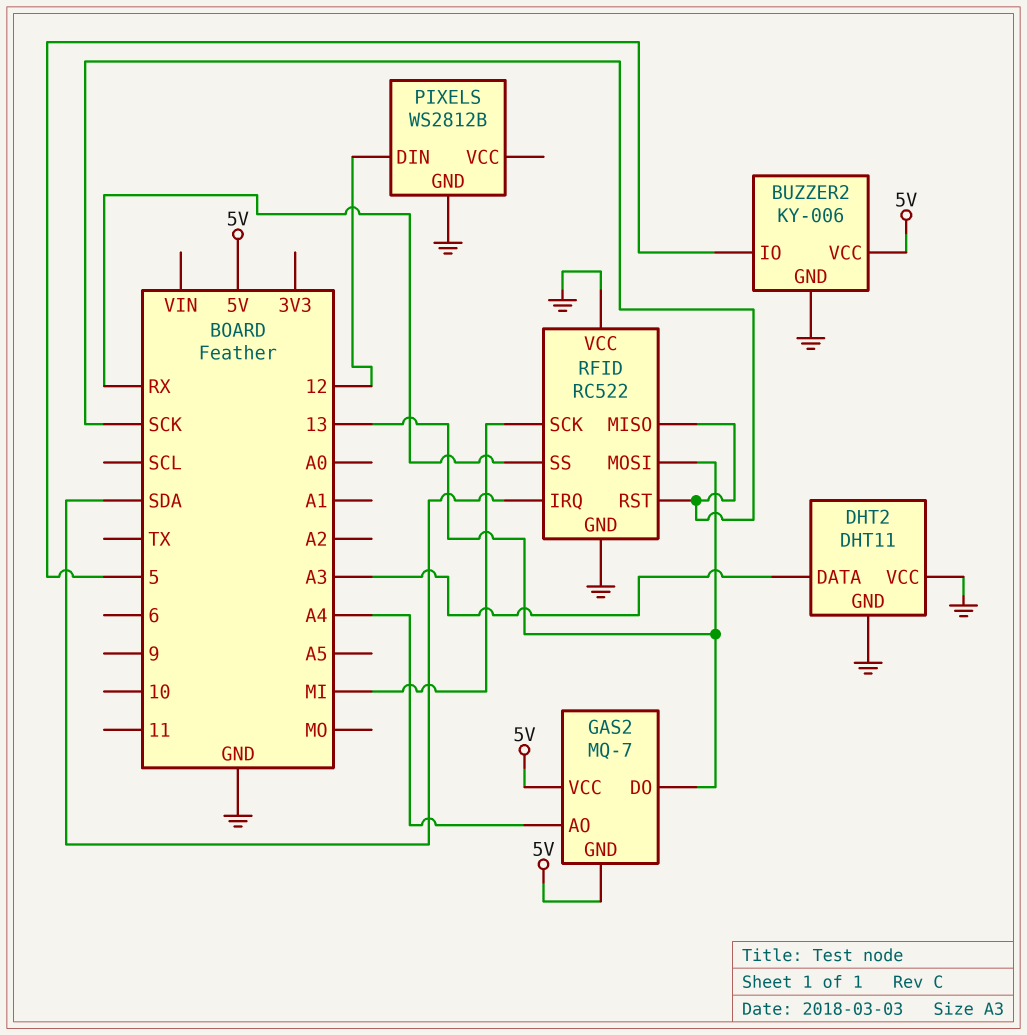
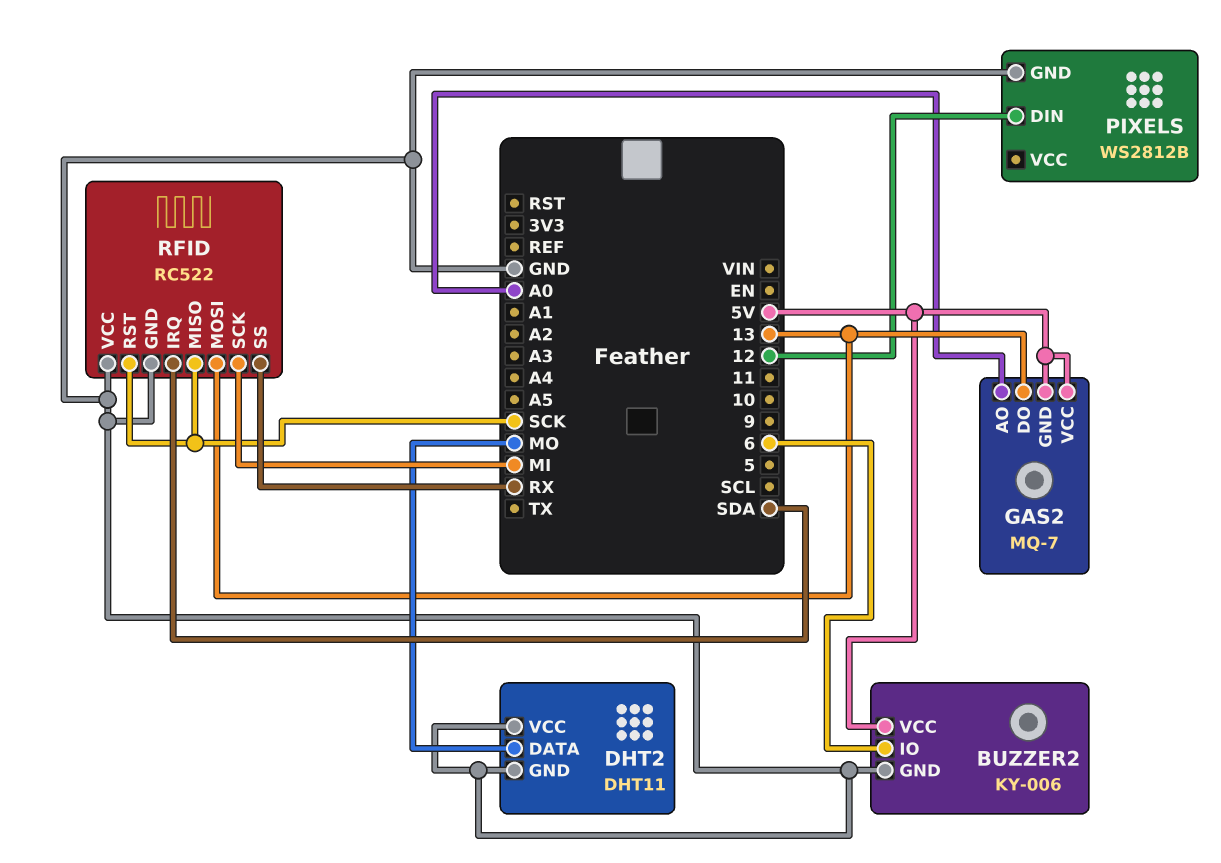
BUZZER2 pin IO: 5 -> 6
DHT2 pin DATA: A3 -> MO
GAS2 pin AO: A4 -> A0

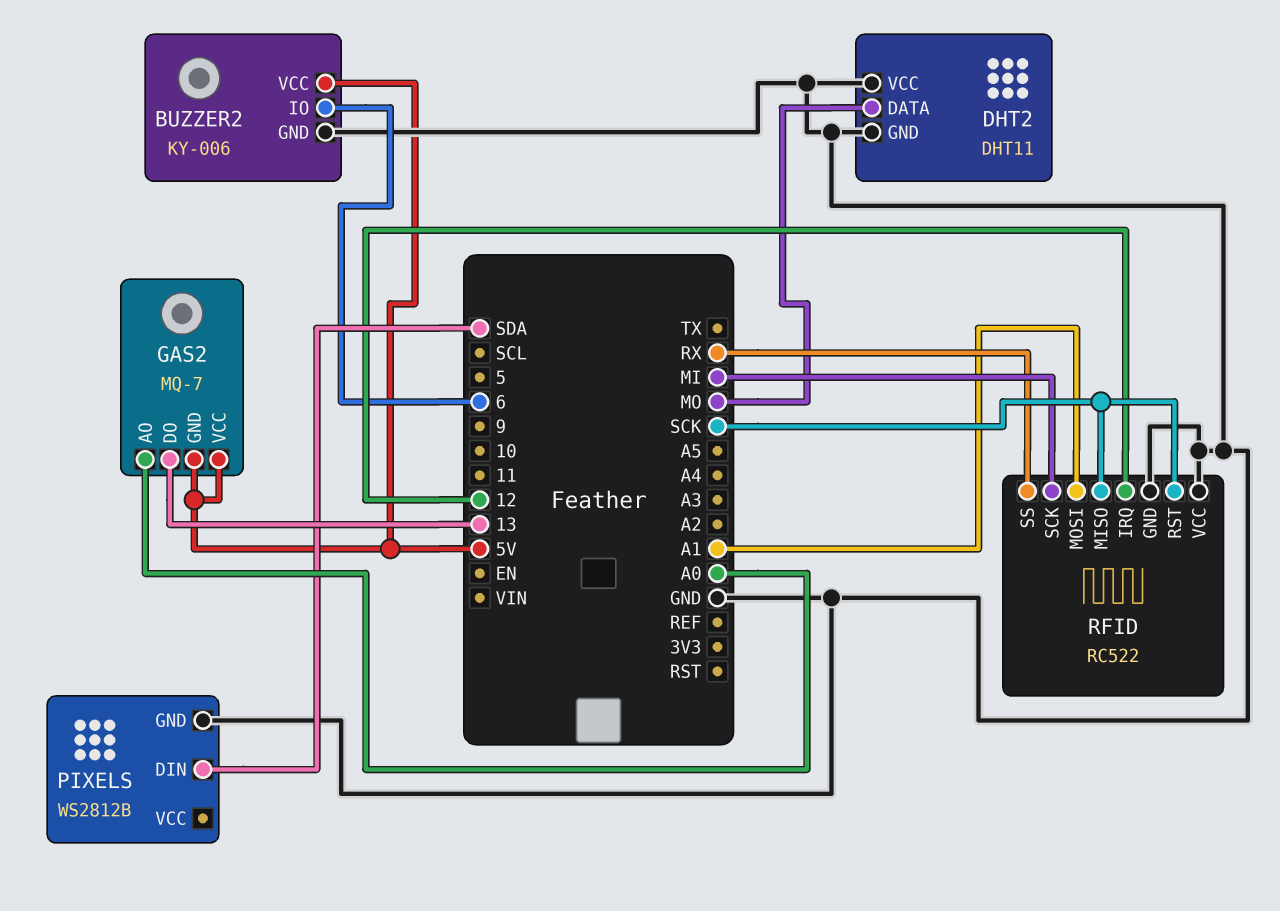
PIXELS pin DIN: 12 -> SDA
RFID pin IRQ: SDA -> 12
RFID pin MOSI: 13 -> A1

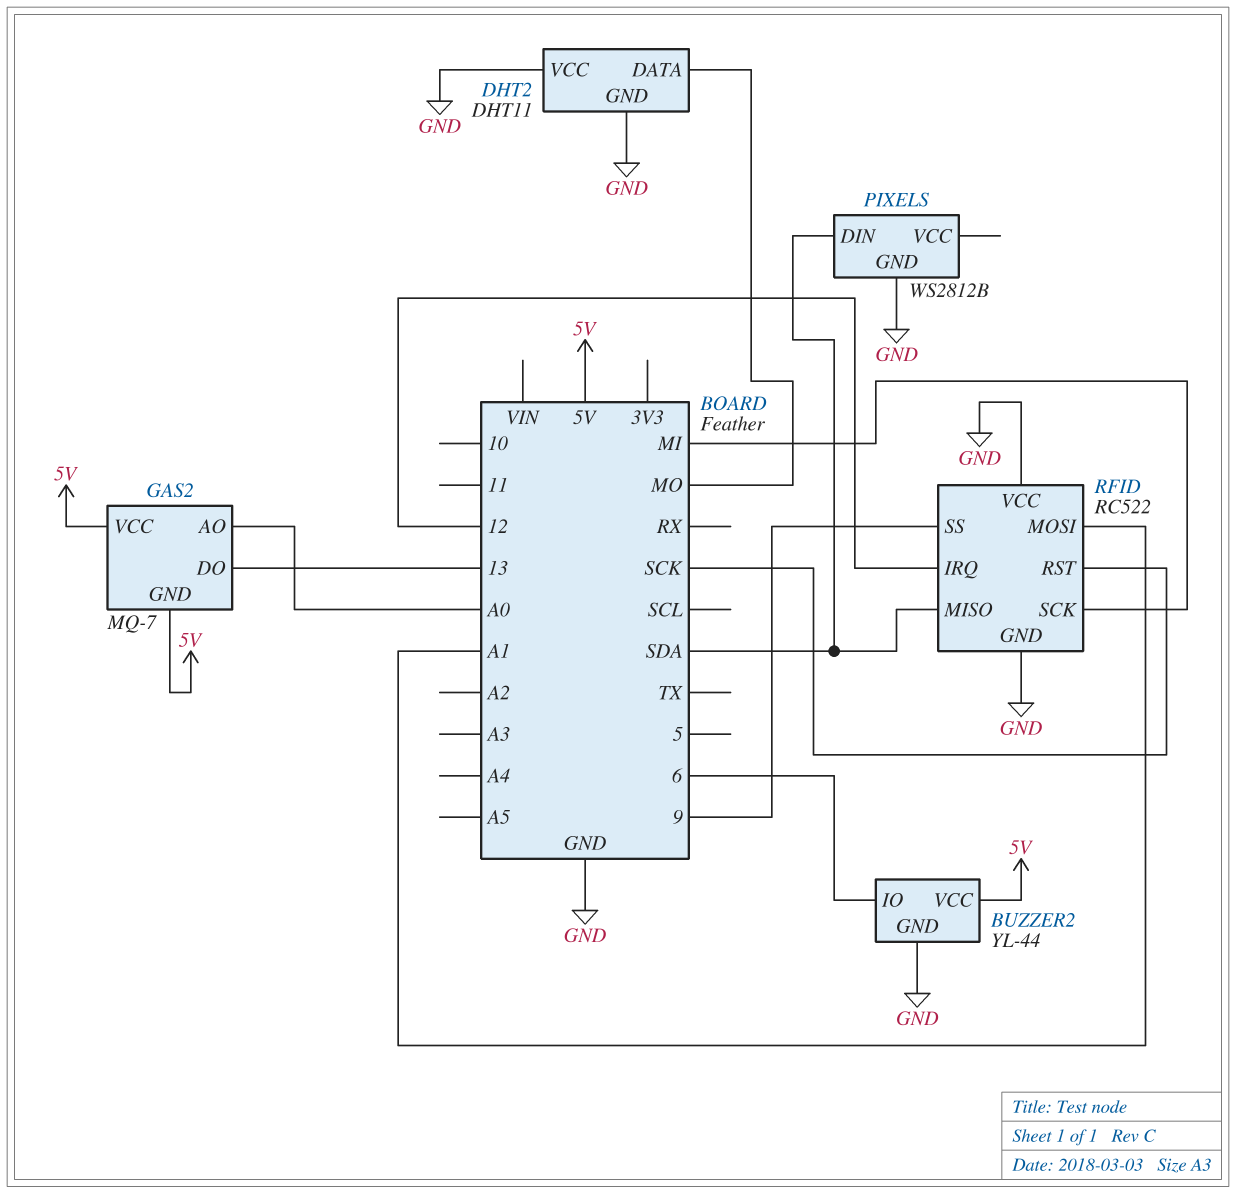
BUZZER2: KY-006 -> YL-44
RFID pin MISO: SCK -> SDA
RFID pin SS: RX -> 9

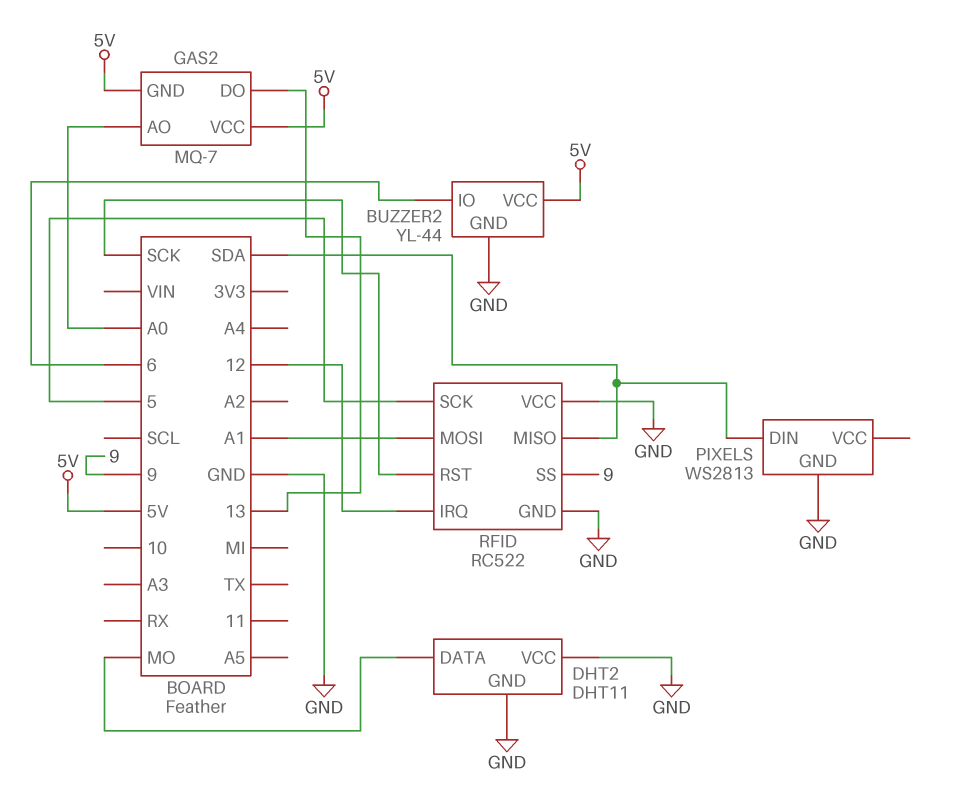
PIXELS: WS2812B -> WS2813
RFID pin SCK: MI -> 5

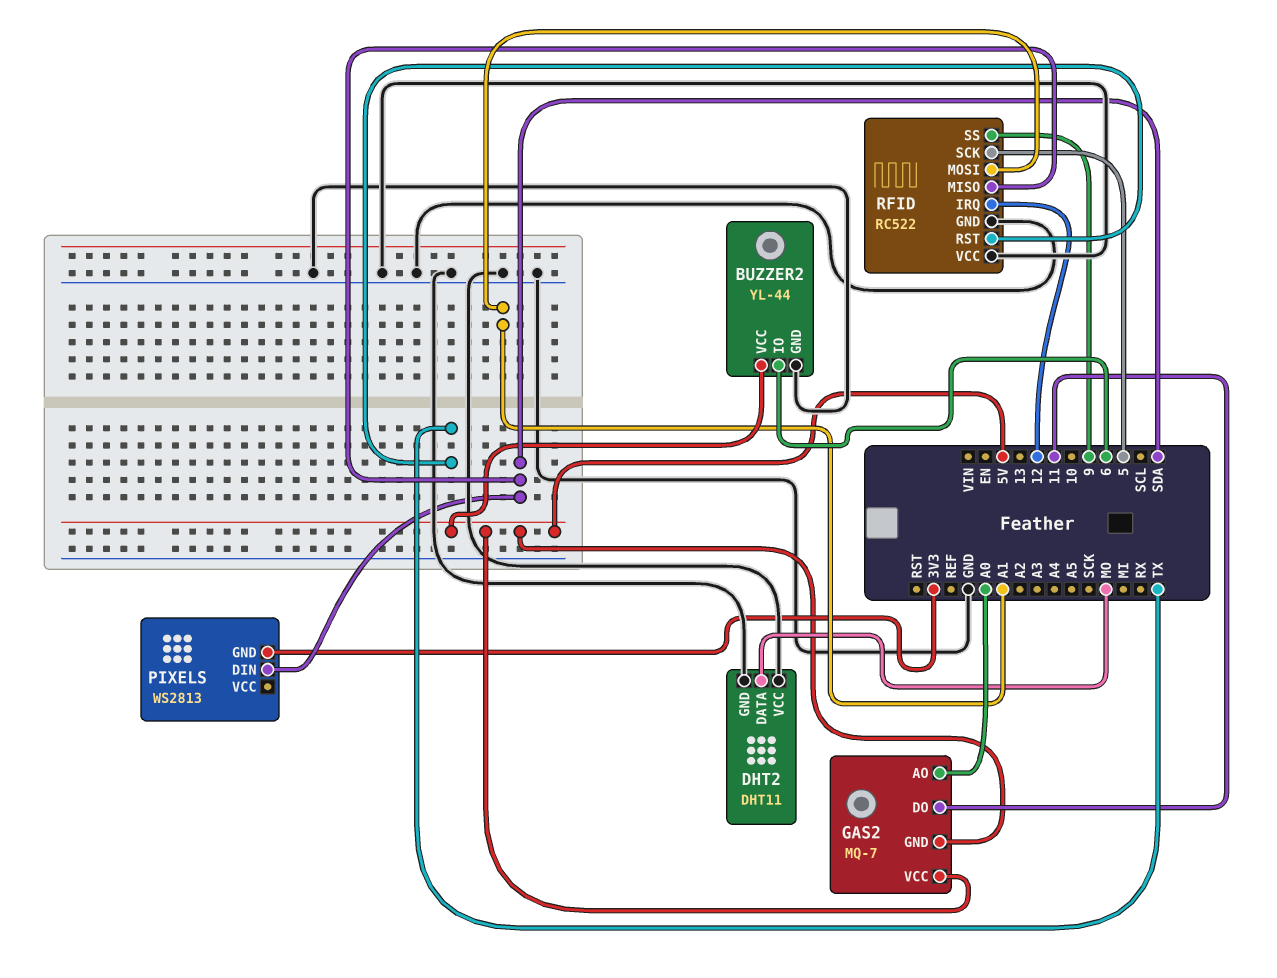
GAS2 pin DO: 13 -> 11
PIXELS pin GND: GND -> 3V3
RFID pin RST: SCK -> TX

